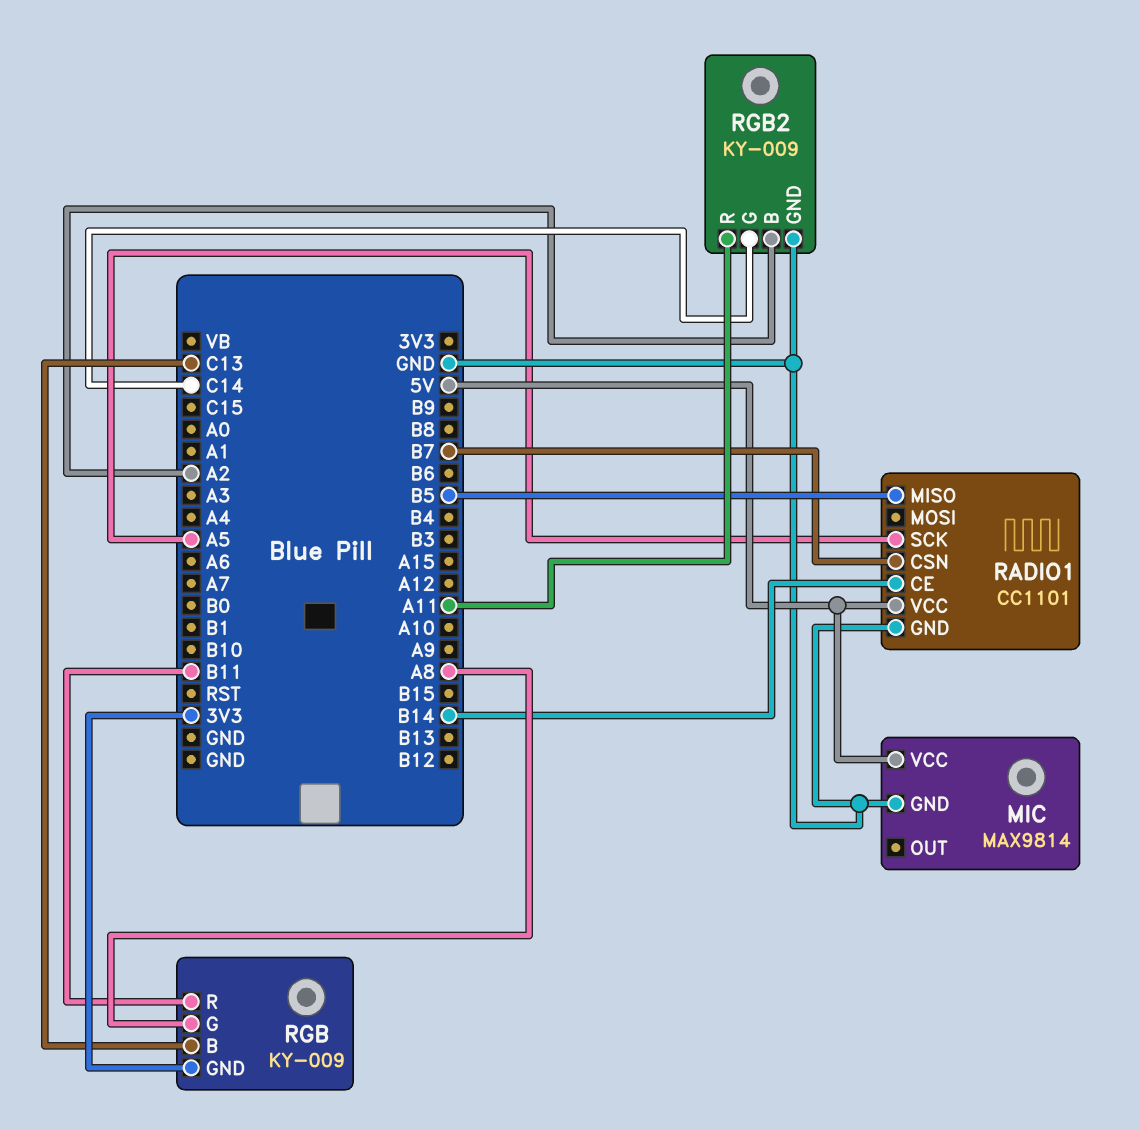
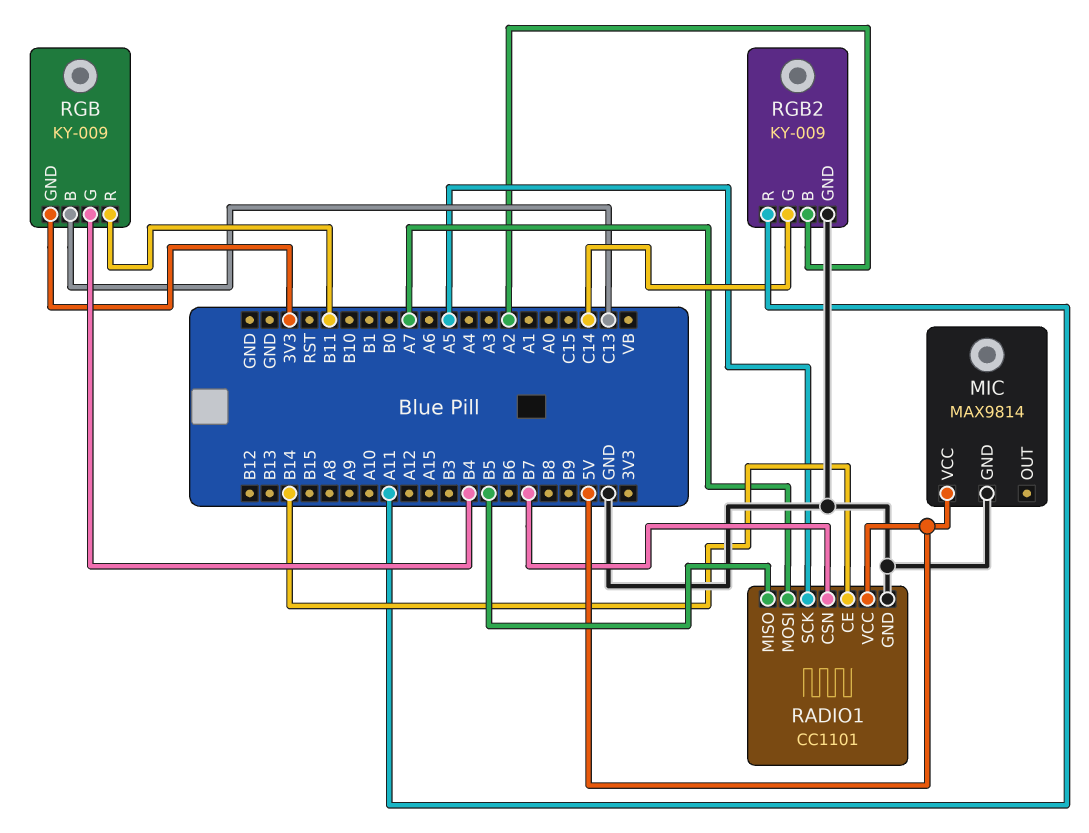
RADIO1 pin MOSI: none -> A7
RGB pin G: A8 -> B4

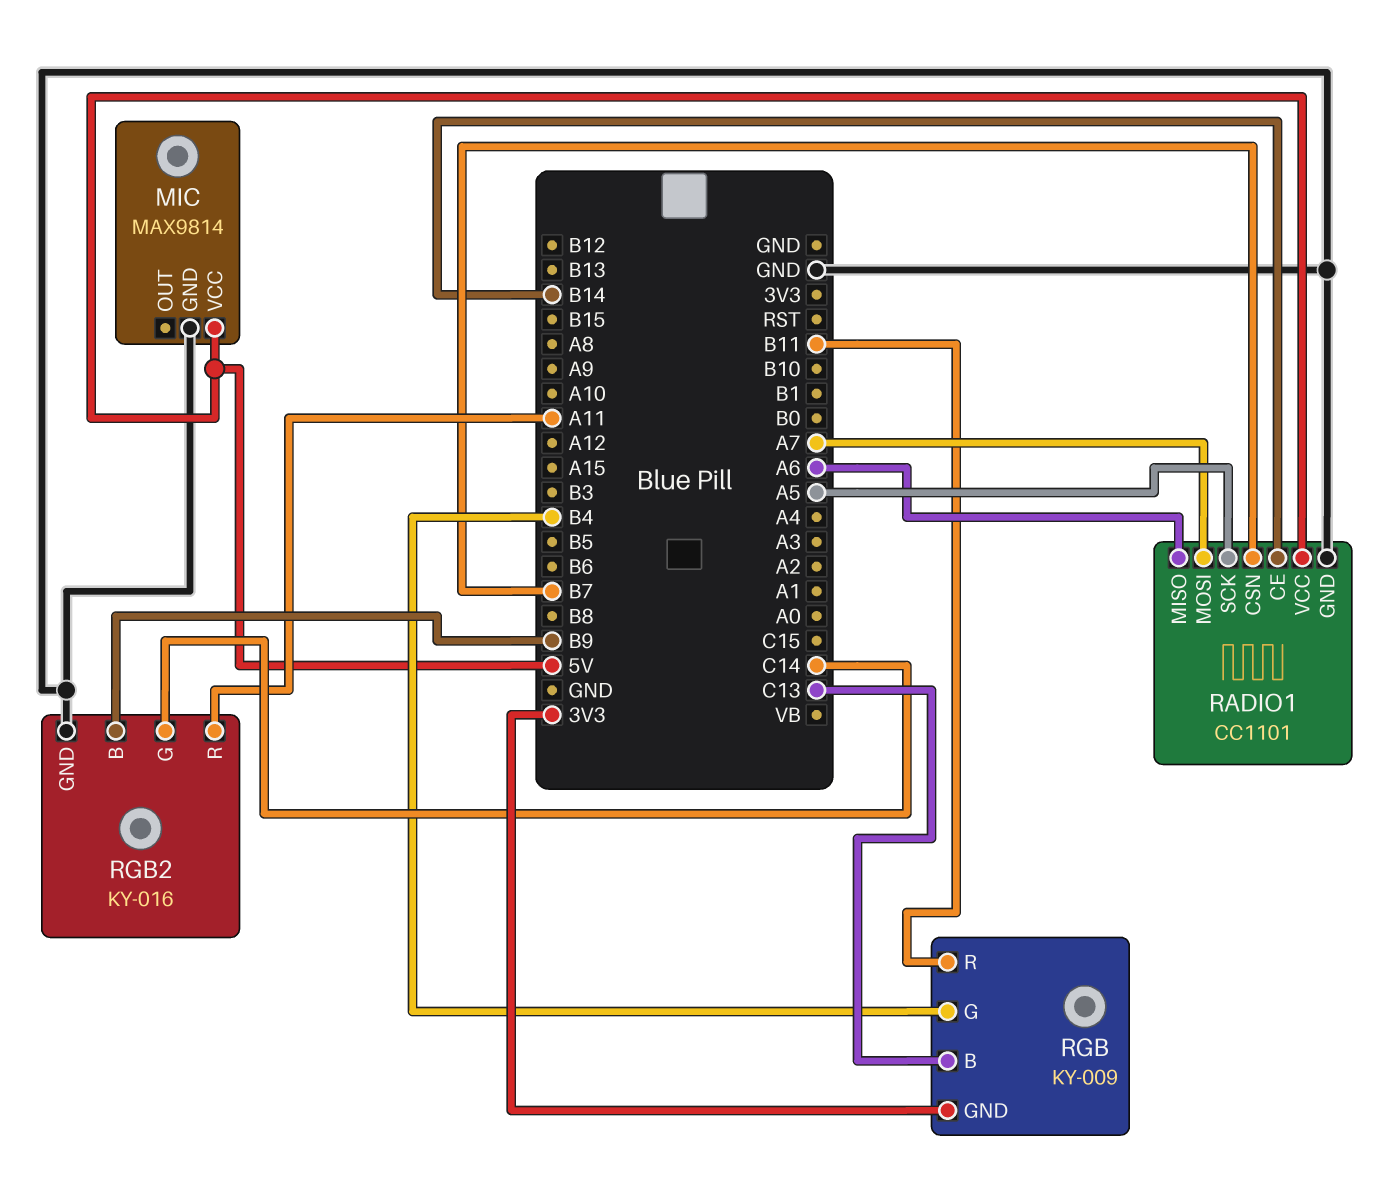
RADIO1 pin MISO: B5 -> A6
RGB2: KY-009 -> KY-016
RGB2 pin B: A2 -> B9

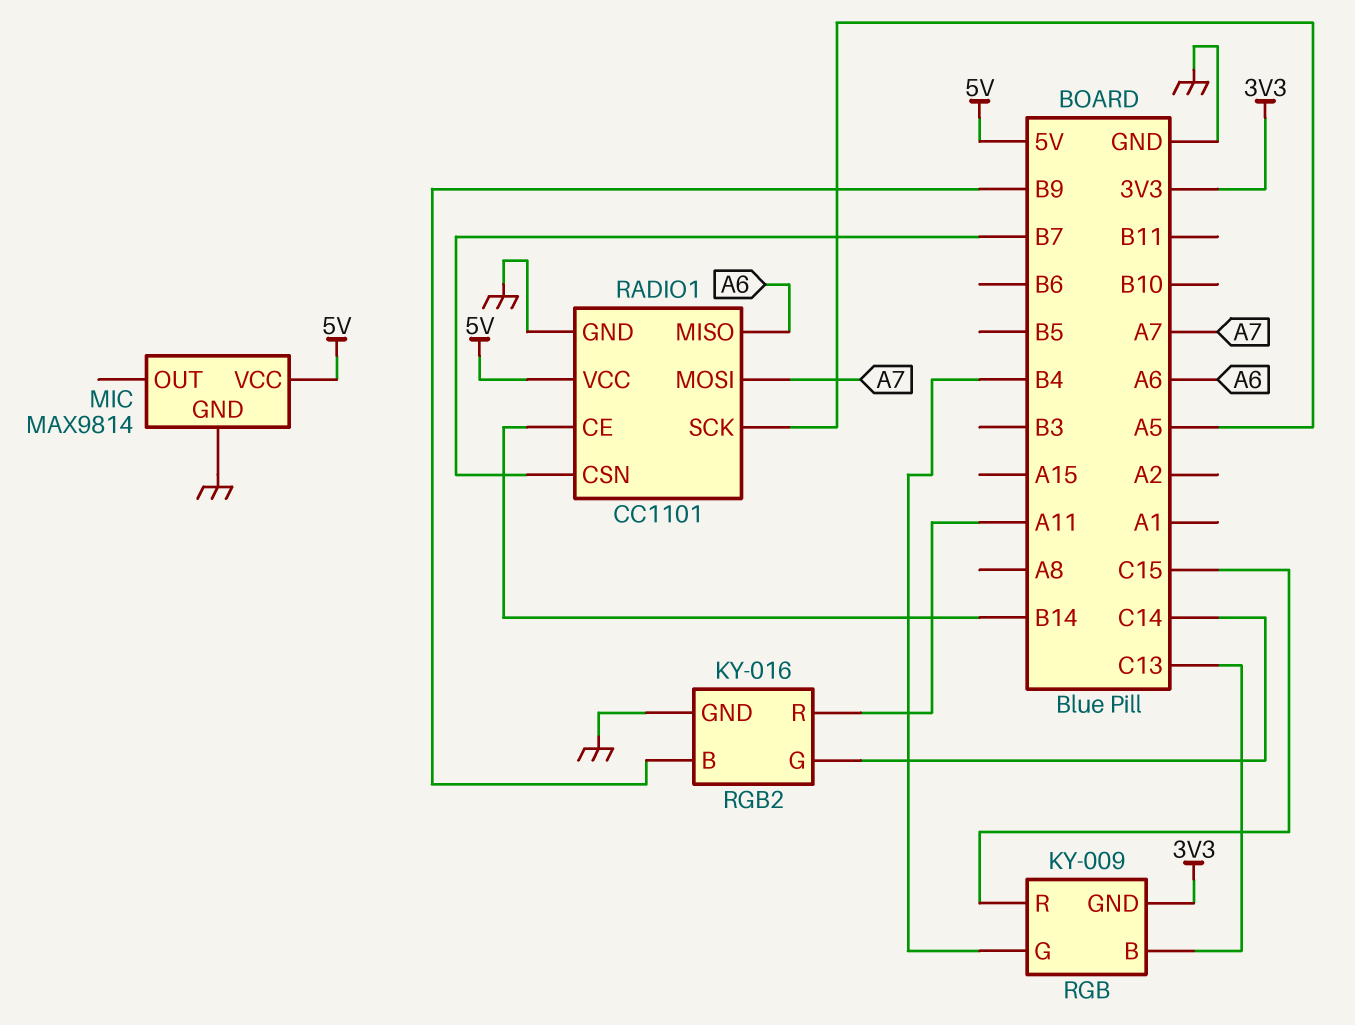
RGB pin R: B11 -> C15

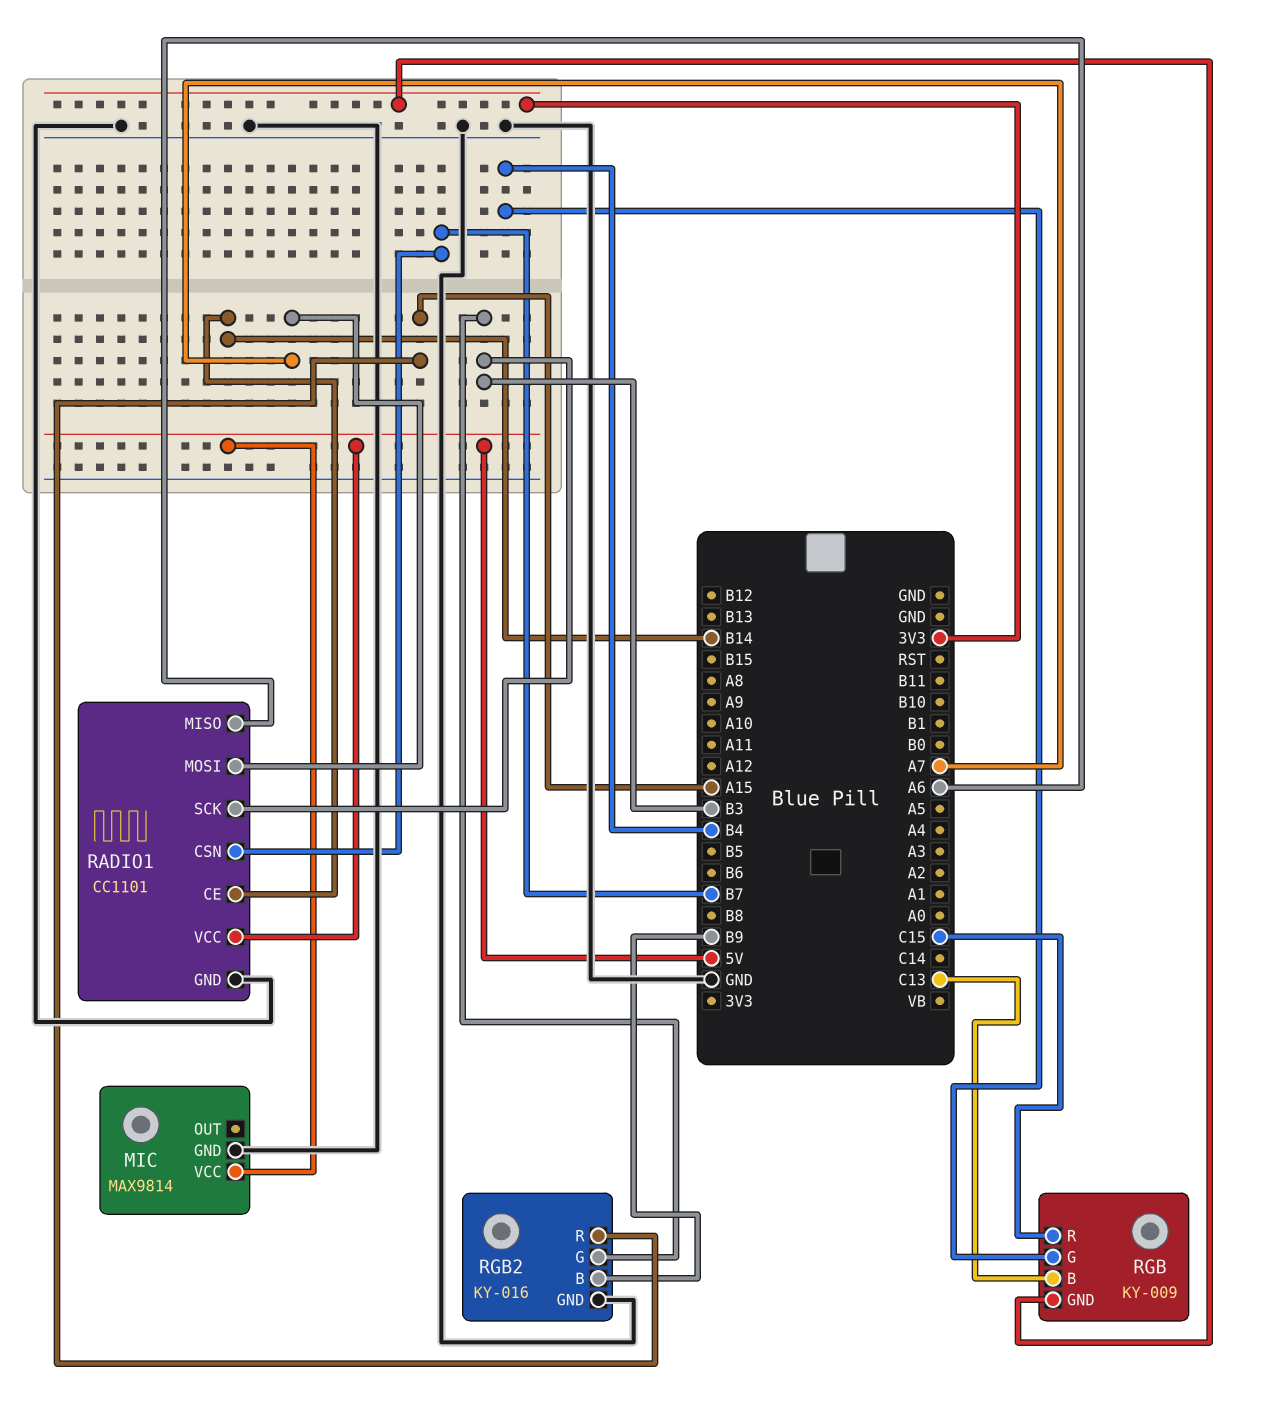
RADIO1 pin SCK: A5 -> B3
RGB2 pin G: C14 -> B3
RGB2 pin R: A11 -> A15

